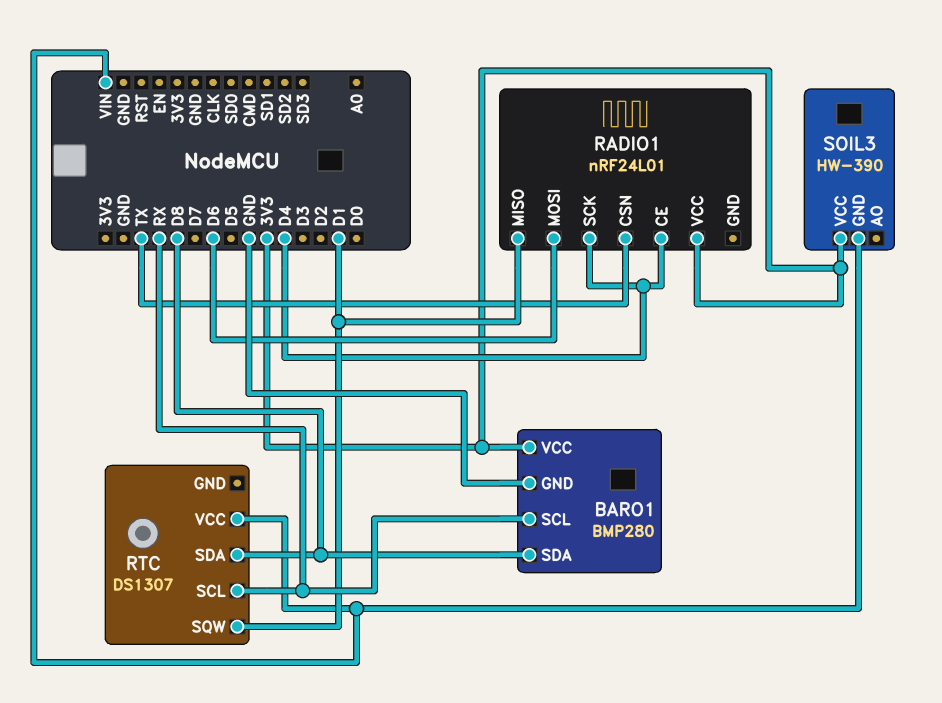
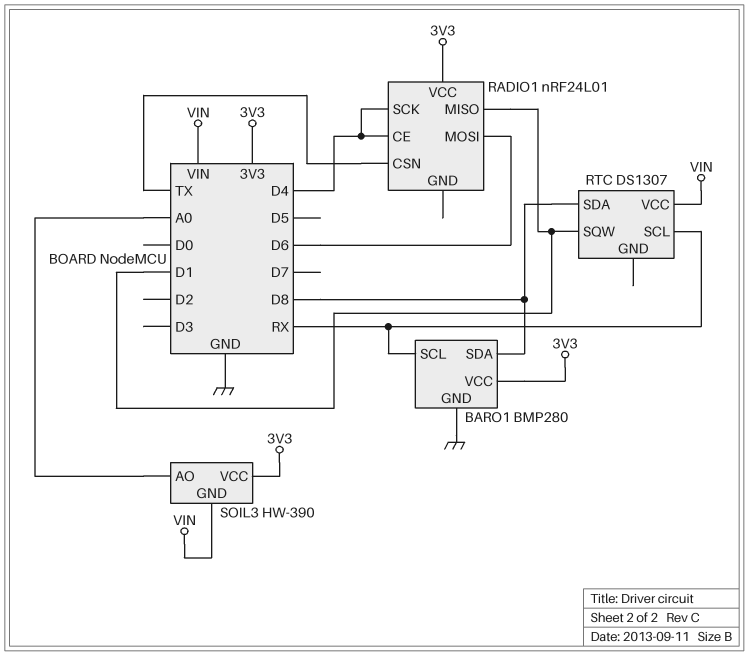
SOIL3 pin AO: none -> A0

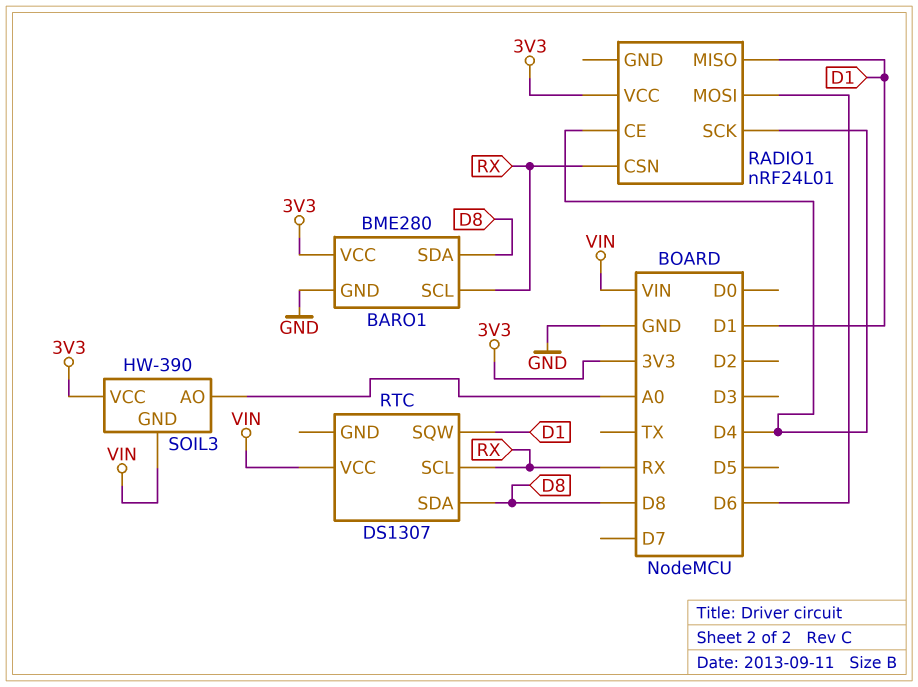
BARO1: BMP280 -> BME280
RADIO1 pin CSN: TX -> RX

